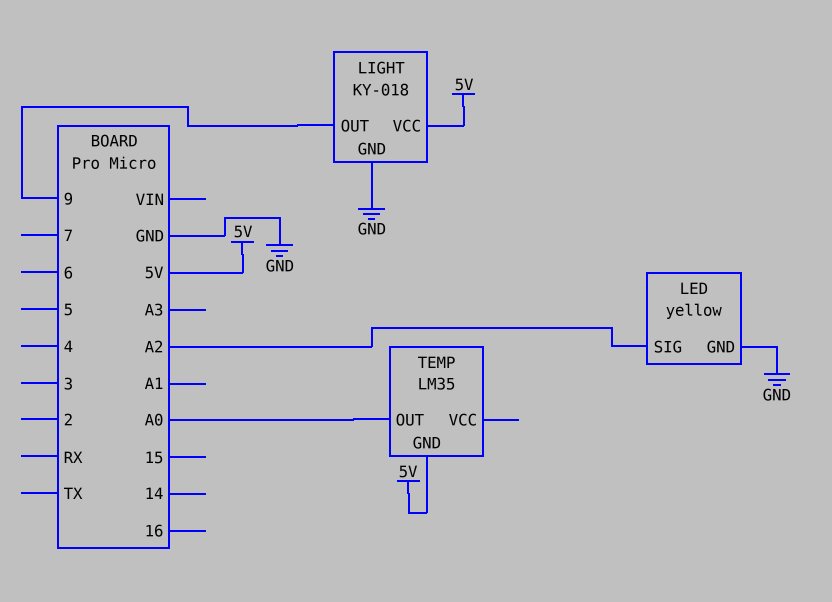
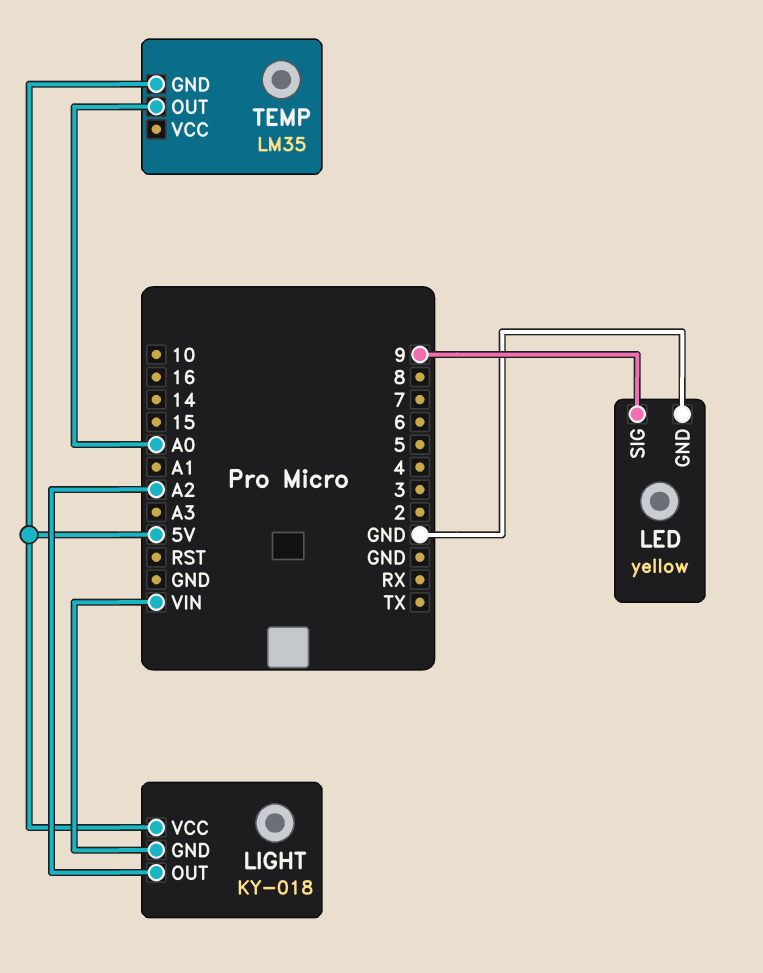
LED pin SIG: A2 -> 9
LIGHT pin GND: GND -> VIN
LIGHT pin OUT: 9 -> A2

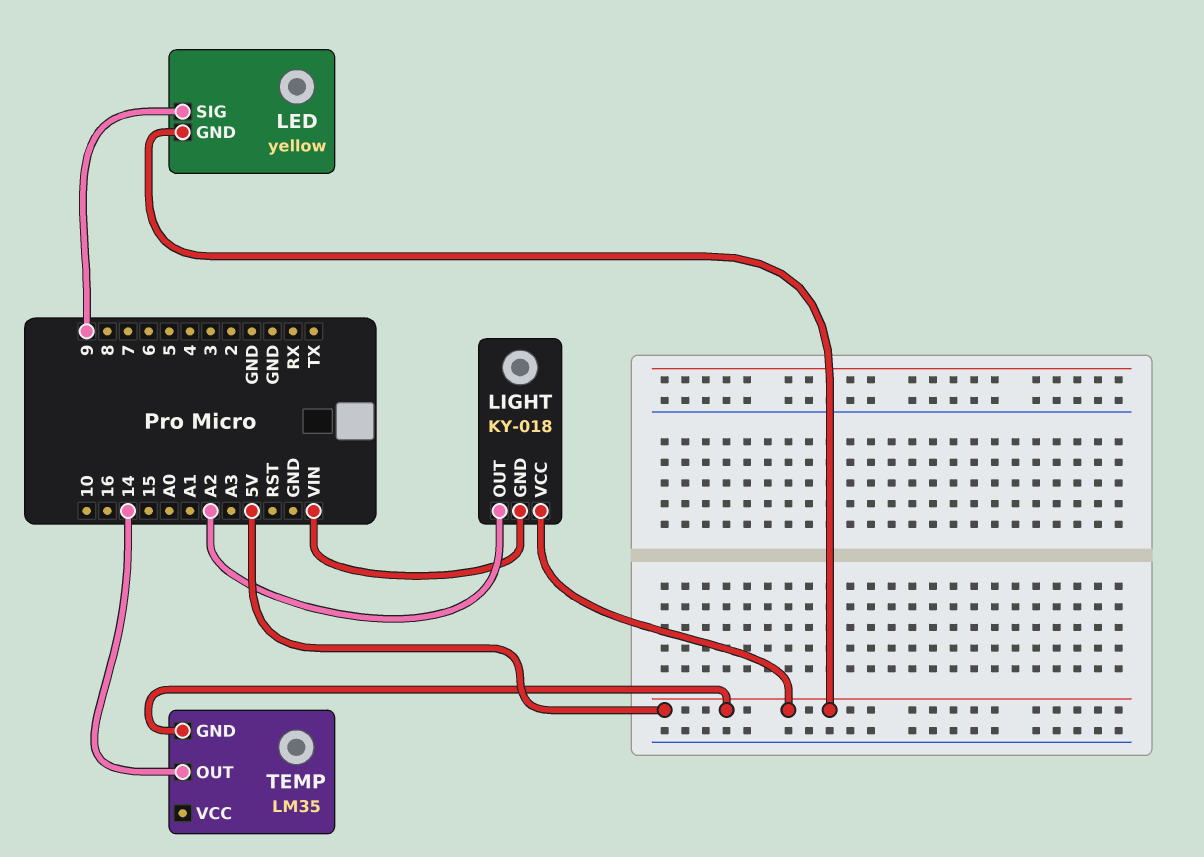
LED pin GND: GND -> 5V
TEMP pin OUT: A0 -> 14

